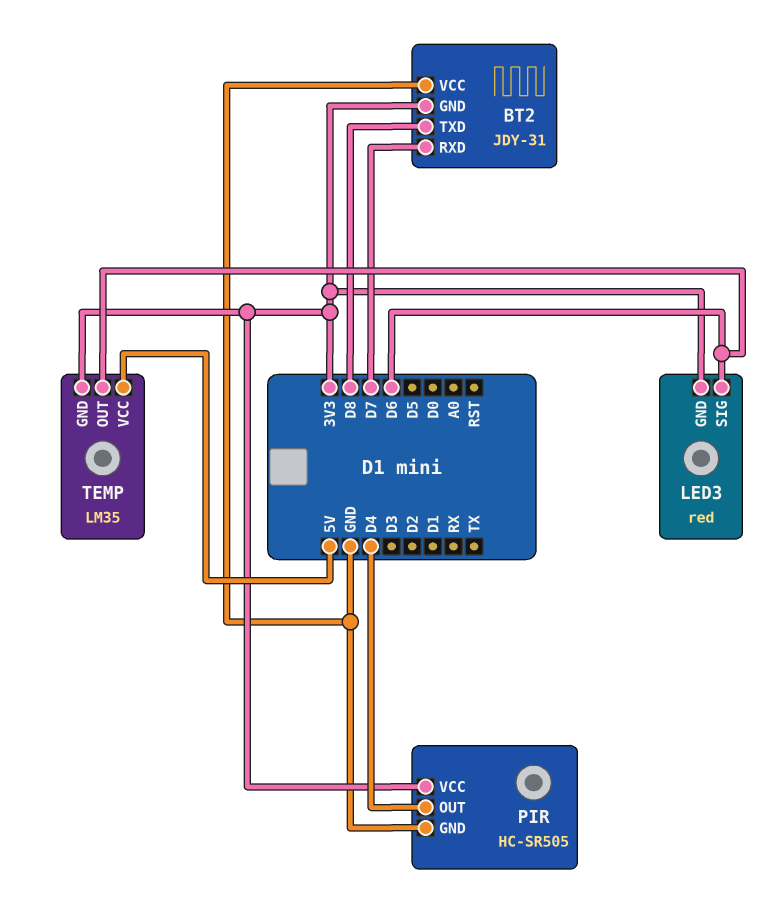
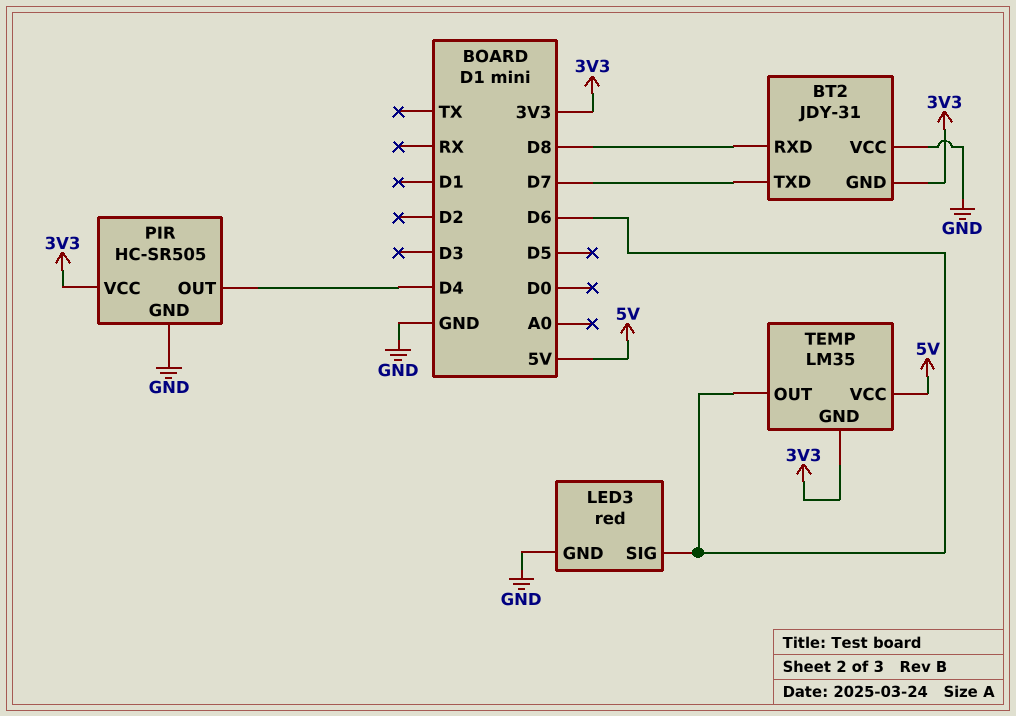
BT2 pin RXD: D7 -> D8
BT2 pin TXD: D8 -> D7
LED3 pin GND: 3V3 -> GND

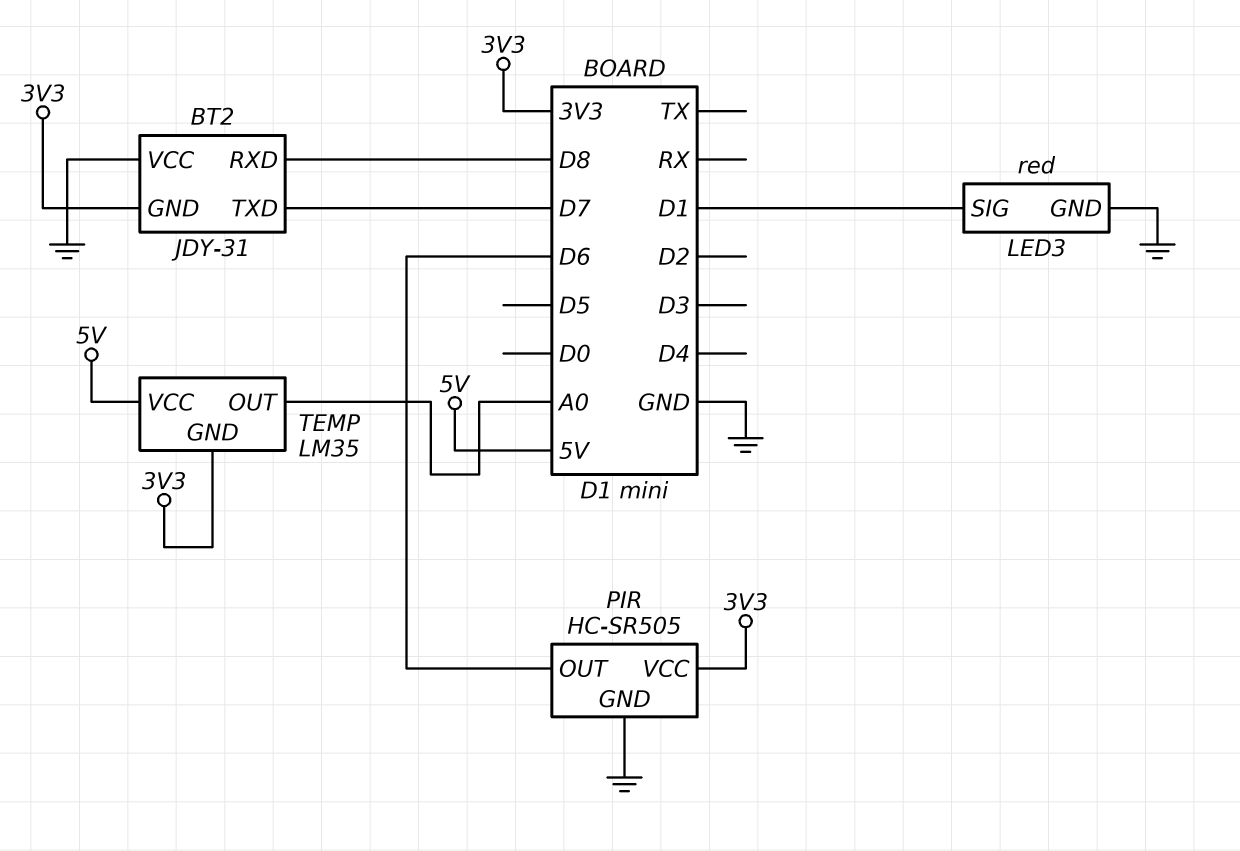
LED3 pin SIG: D6 -> D1
PIR pin OUT: D4 -> D6
TEMP pin OUT: D6 -> A0

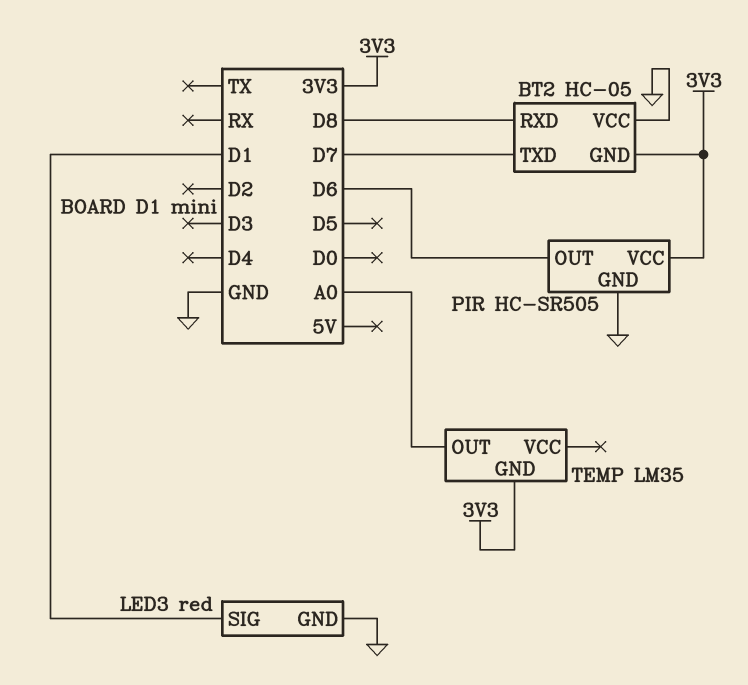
BT2: JDY-31 -> HC-05
TEMP pin VCC: 5V -> none

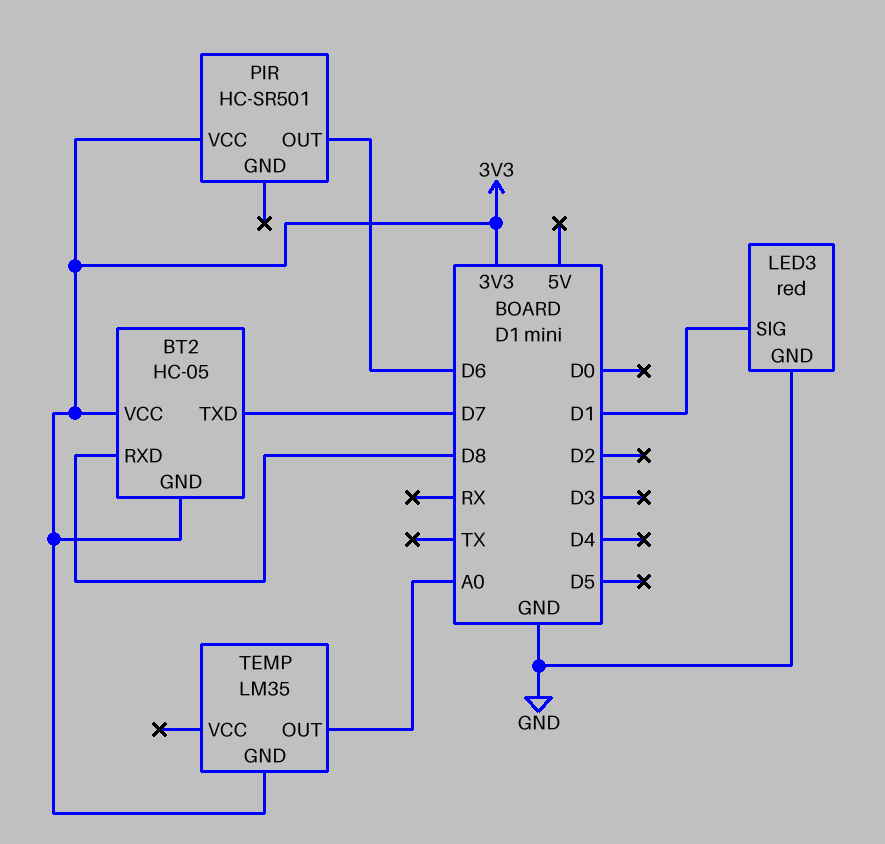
BT2 pin VCC: GND -> 3V3
PIR: HC-SR505 -> HC-SR501
PIR pin GND: GND -> none

